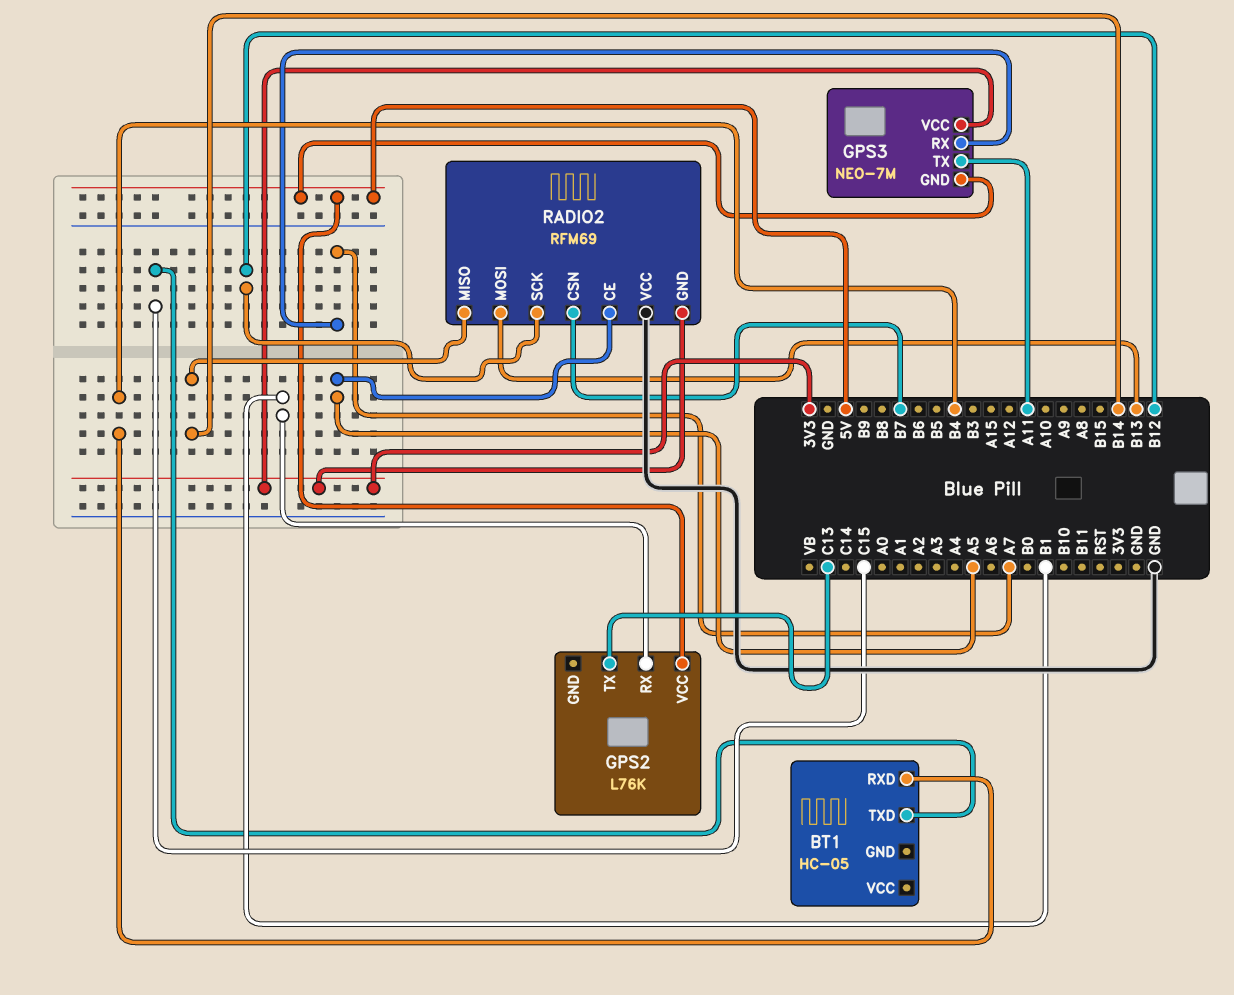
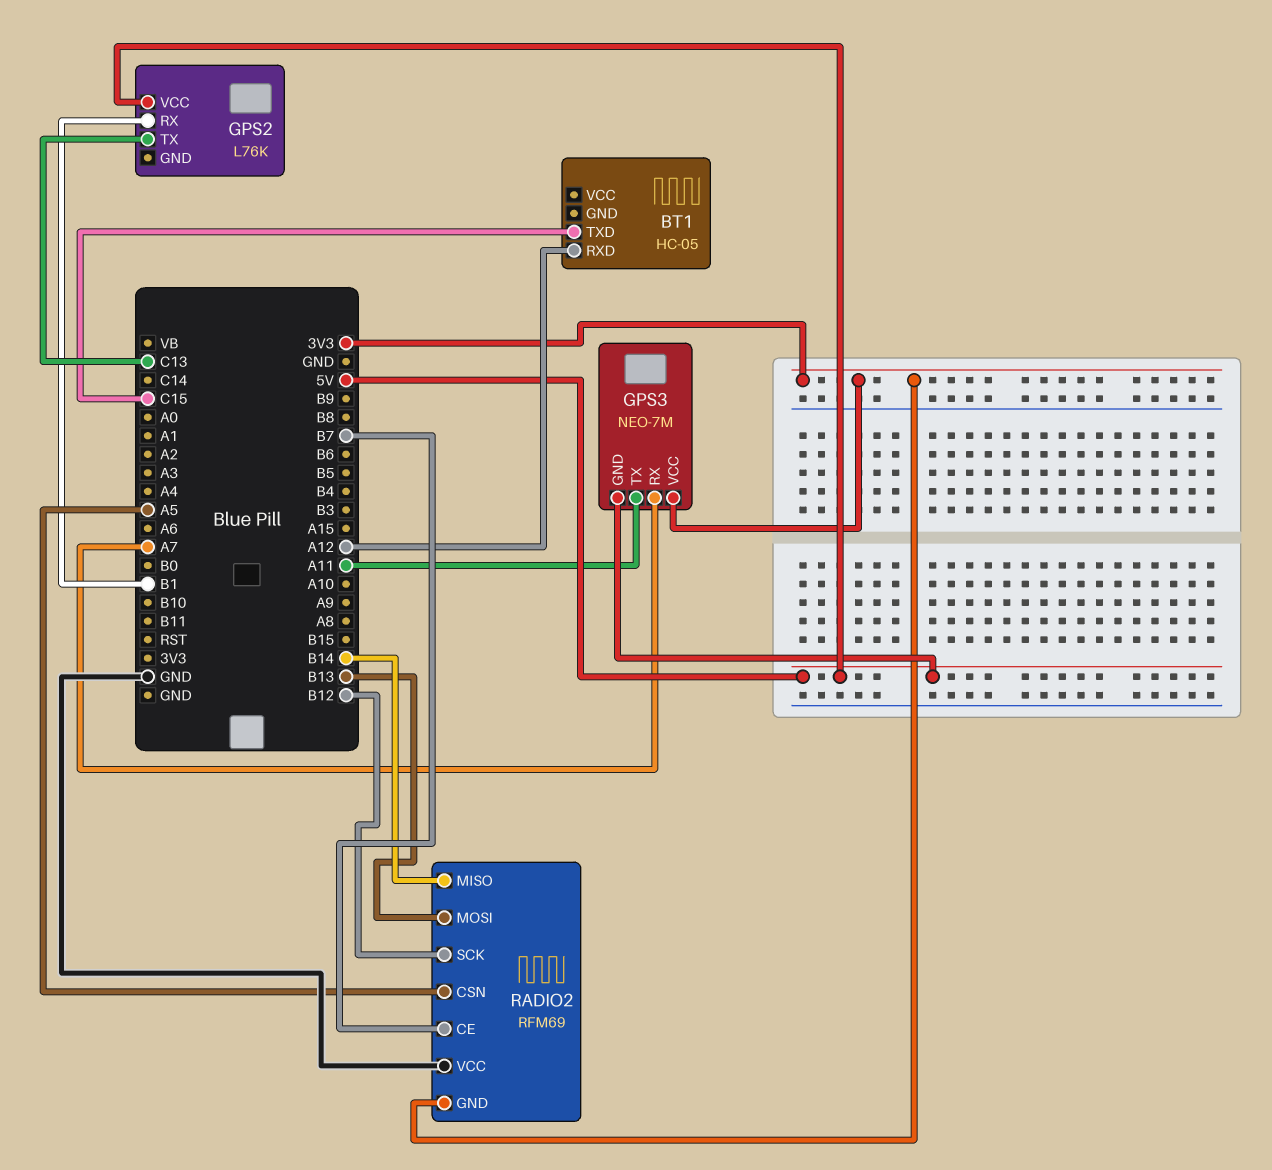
BT1 pin RXD: B4 -> A12
RADIO2 pin CE: A5 -> B7
RADIO2 pin CSN: B7 -> A5

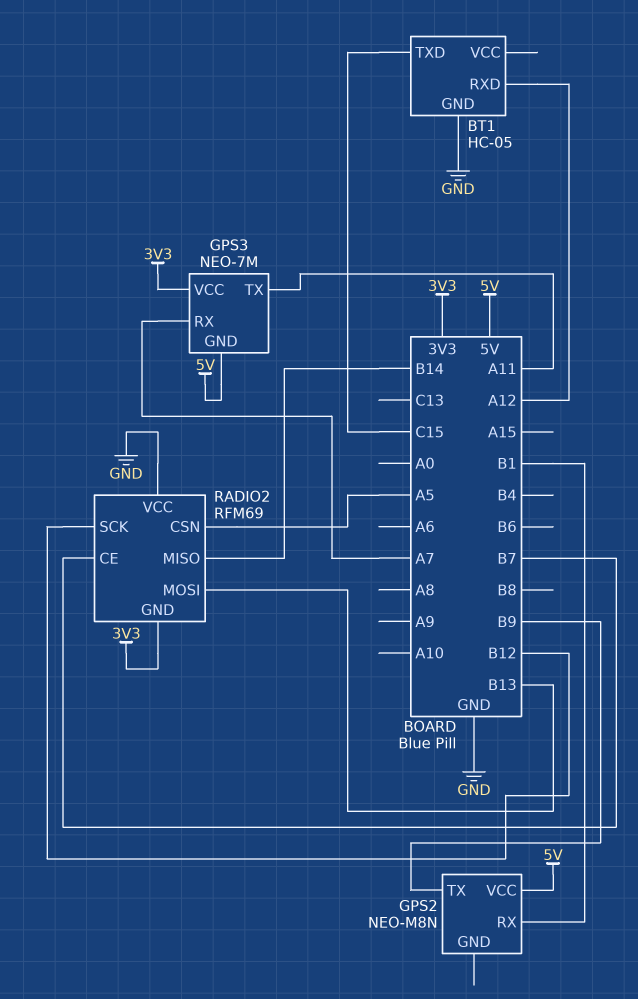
BT1 pin GND: none -> GND
GPS2: L76K -> NEO-M8N
GPS2 pin TX: C13 -> B9

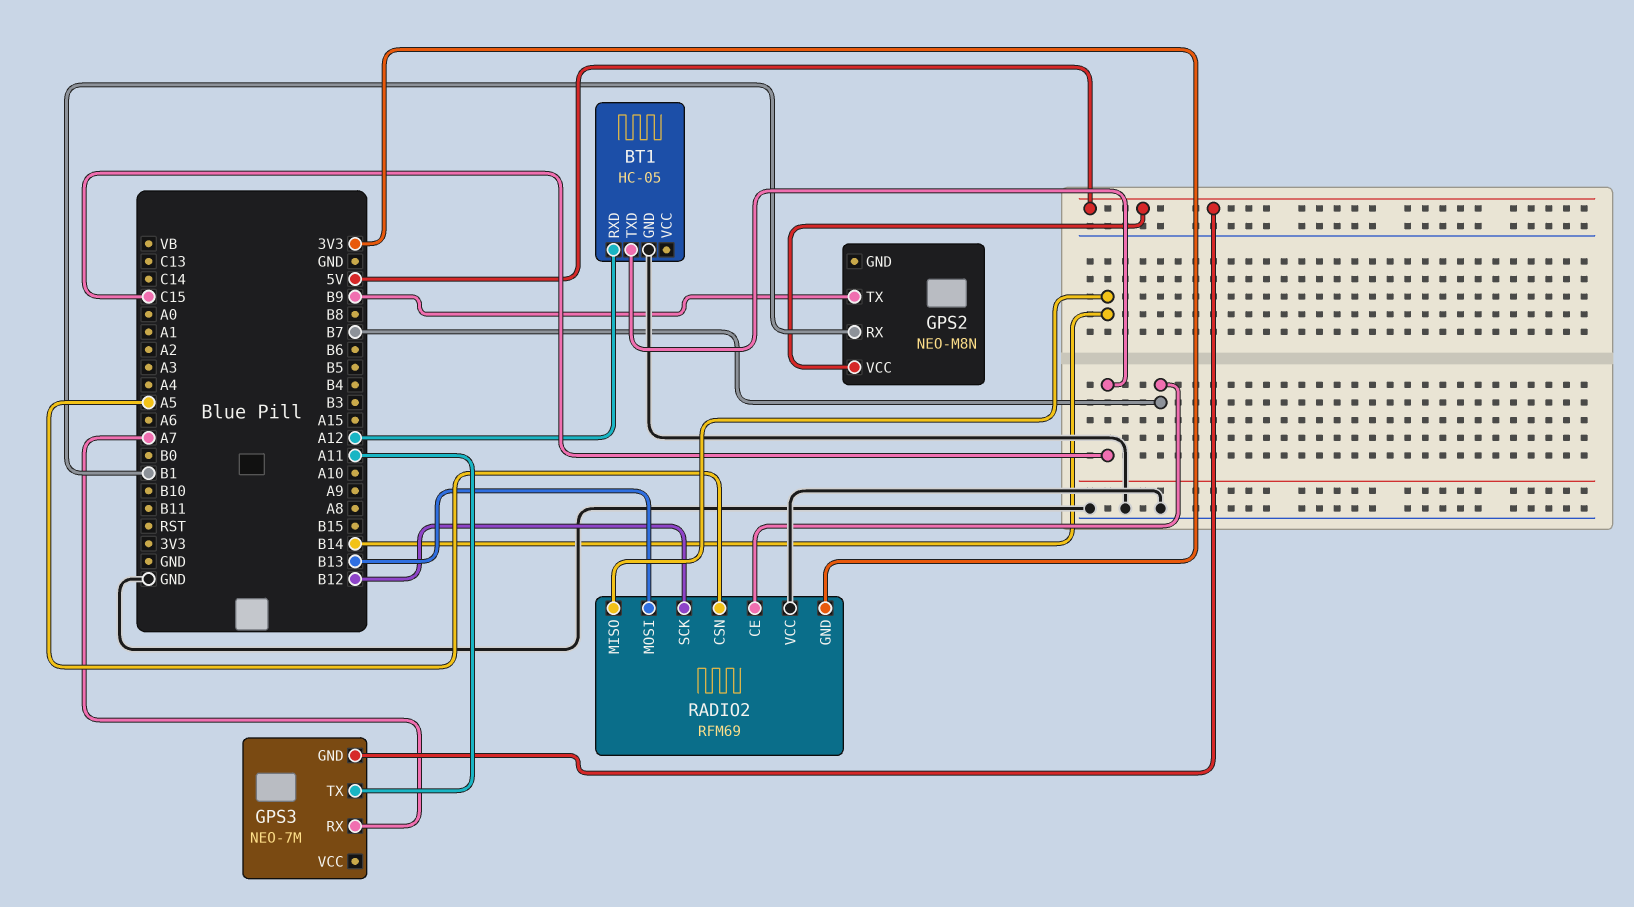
GPS3 pin VCC: 3V3 -> none

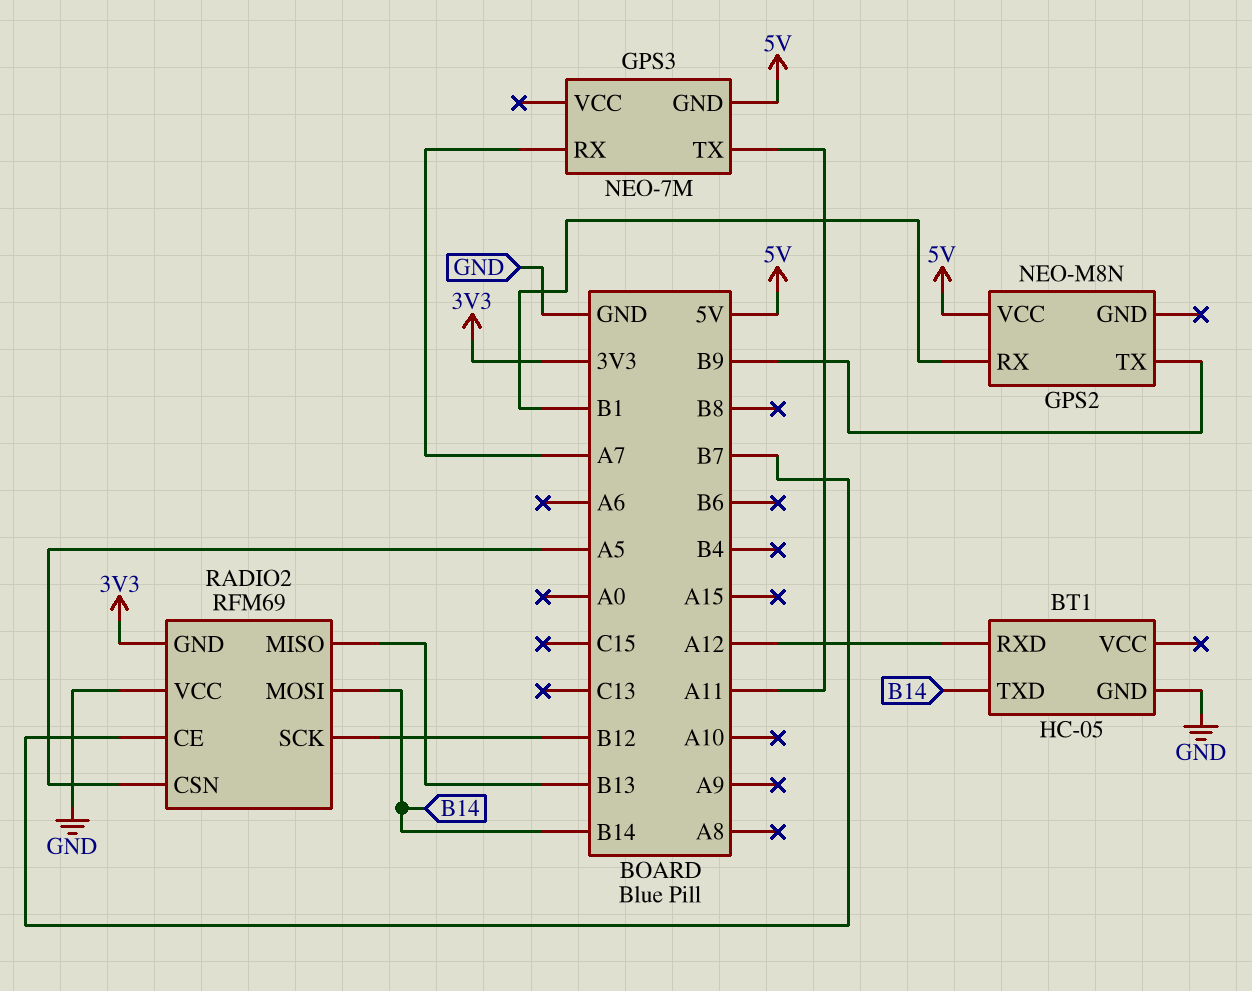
BT1 pin TXD: C15 -> B14
RADIO2 pin MISO: B14 -> B13
RADIO2 pin MOSI: B13 -> B14

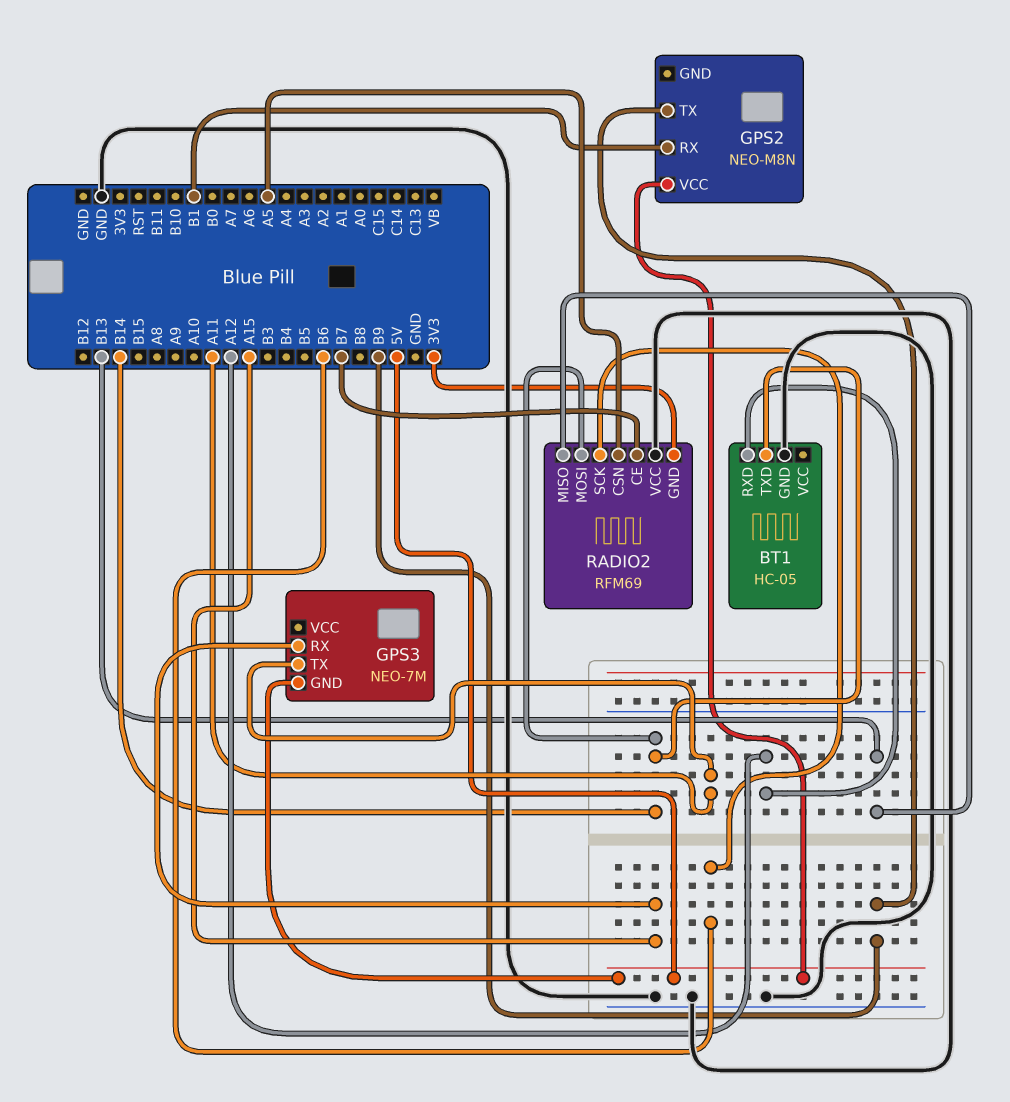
GPS3 pin RX: A7 -> A15
RADIO2 pin SCK: B12 -> B6

